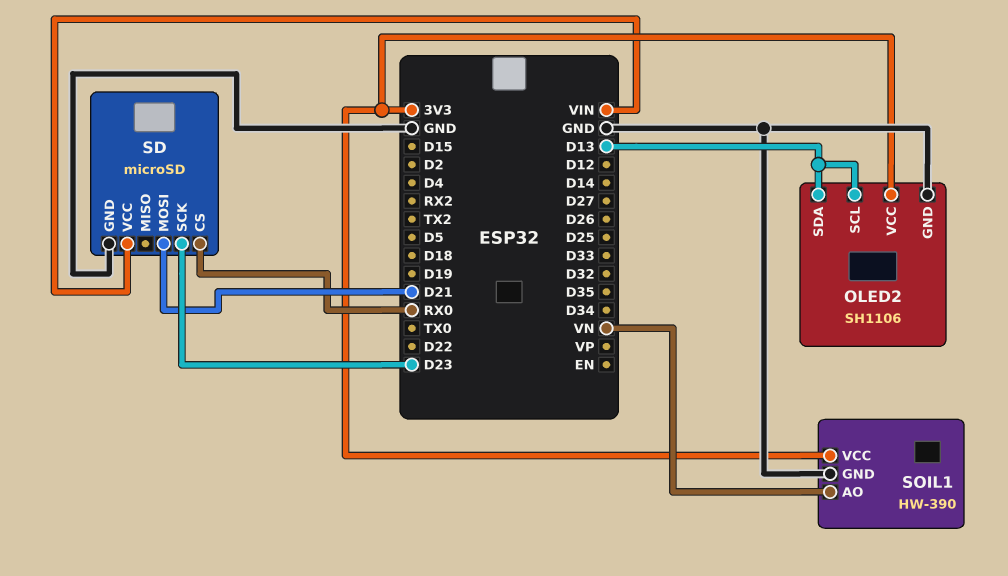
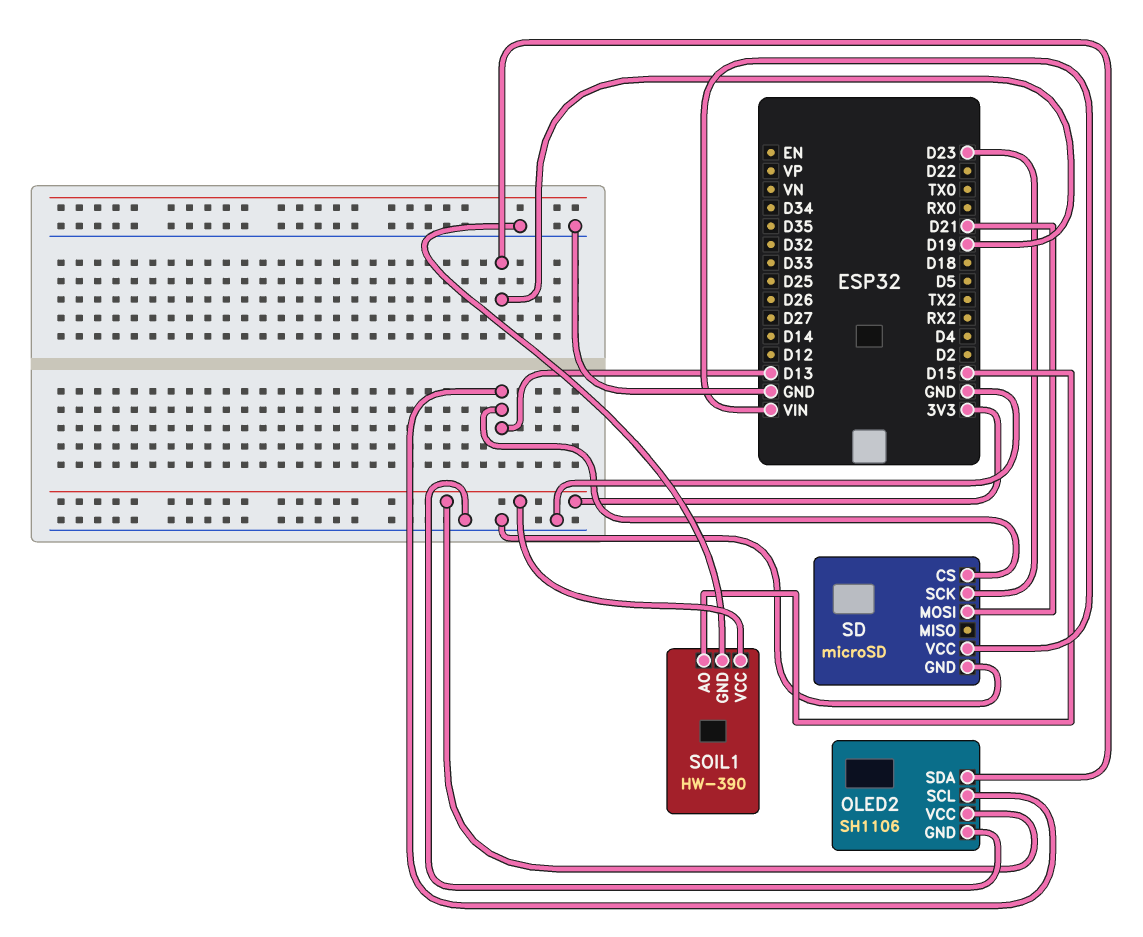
OLED2 pin SDA: D13 -> D19
SD pin CS: RX0 -> D13
SOIL1 pin AO: VN -> D15

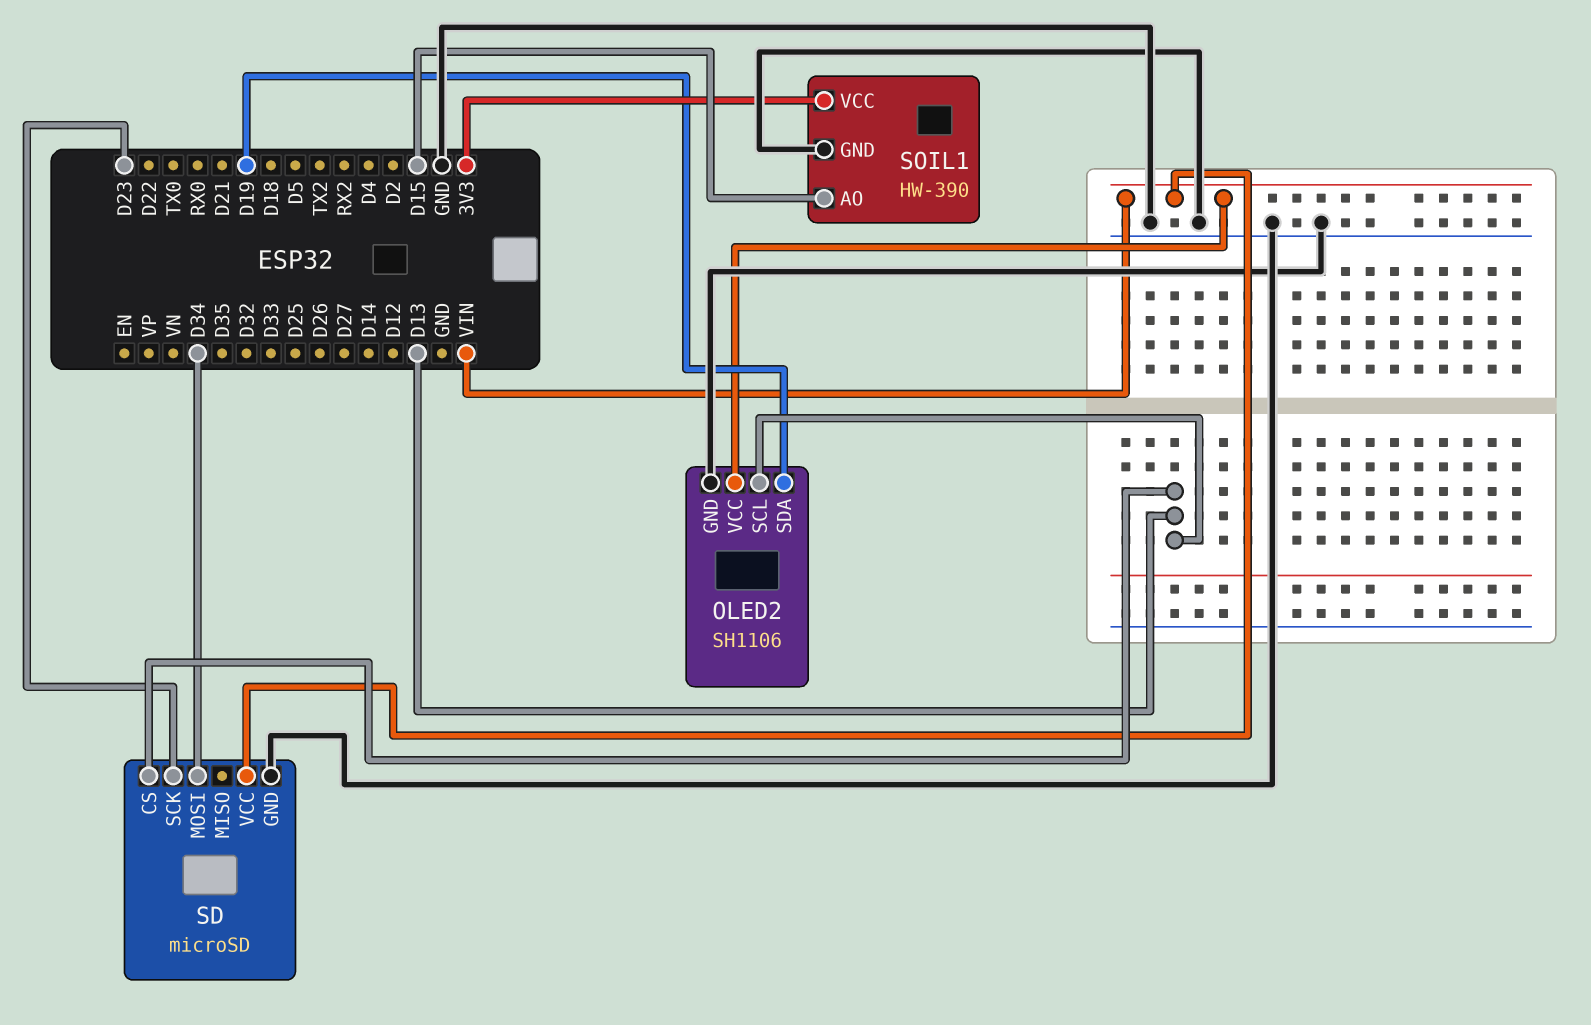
OLED2 pin VCC: 3V3 -> VIN
SD pin MOSI: D21 -> D34

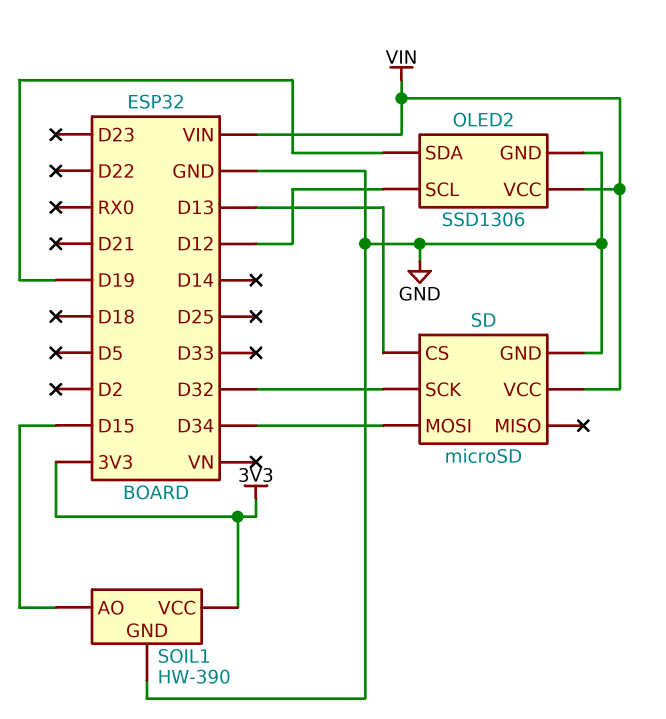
OLED2: SH1106 -> SSD1306
OLED2 pin SCL: D13 -> D12
SD pin SCK: D23 -> D32

